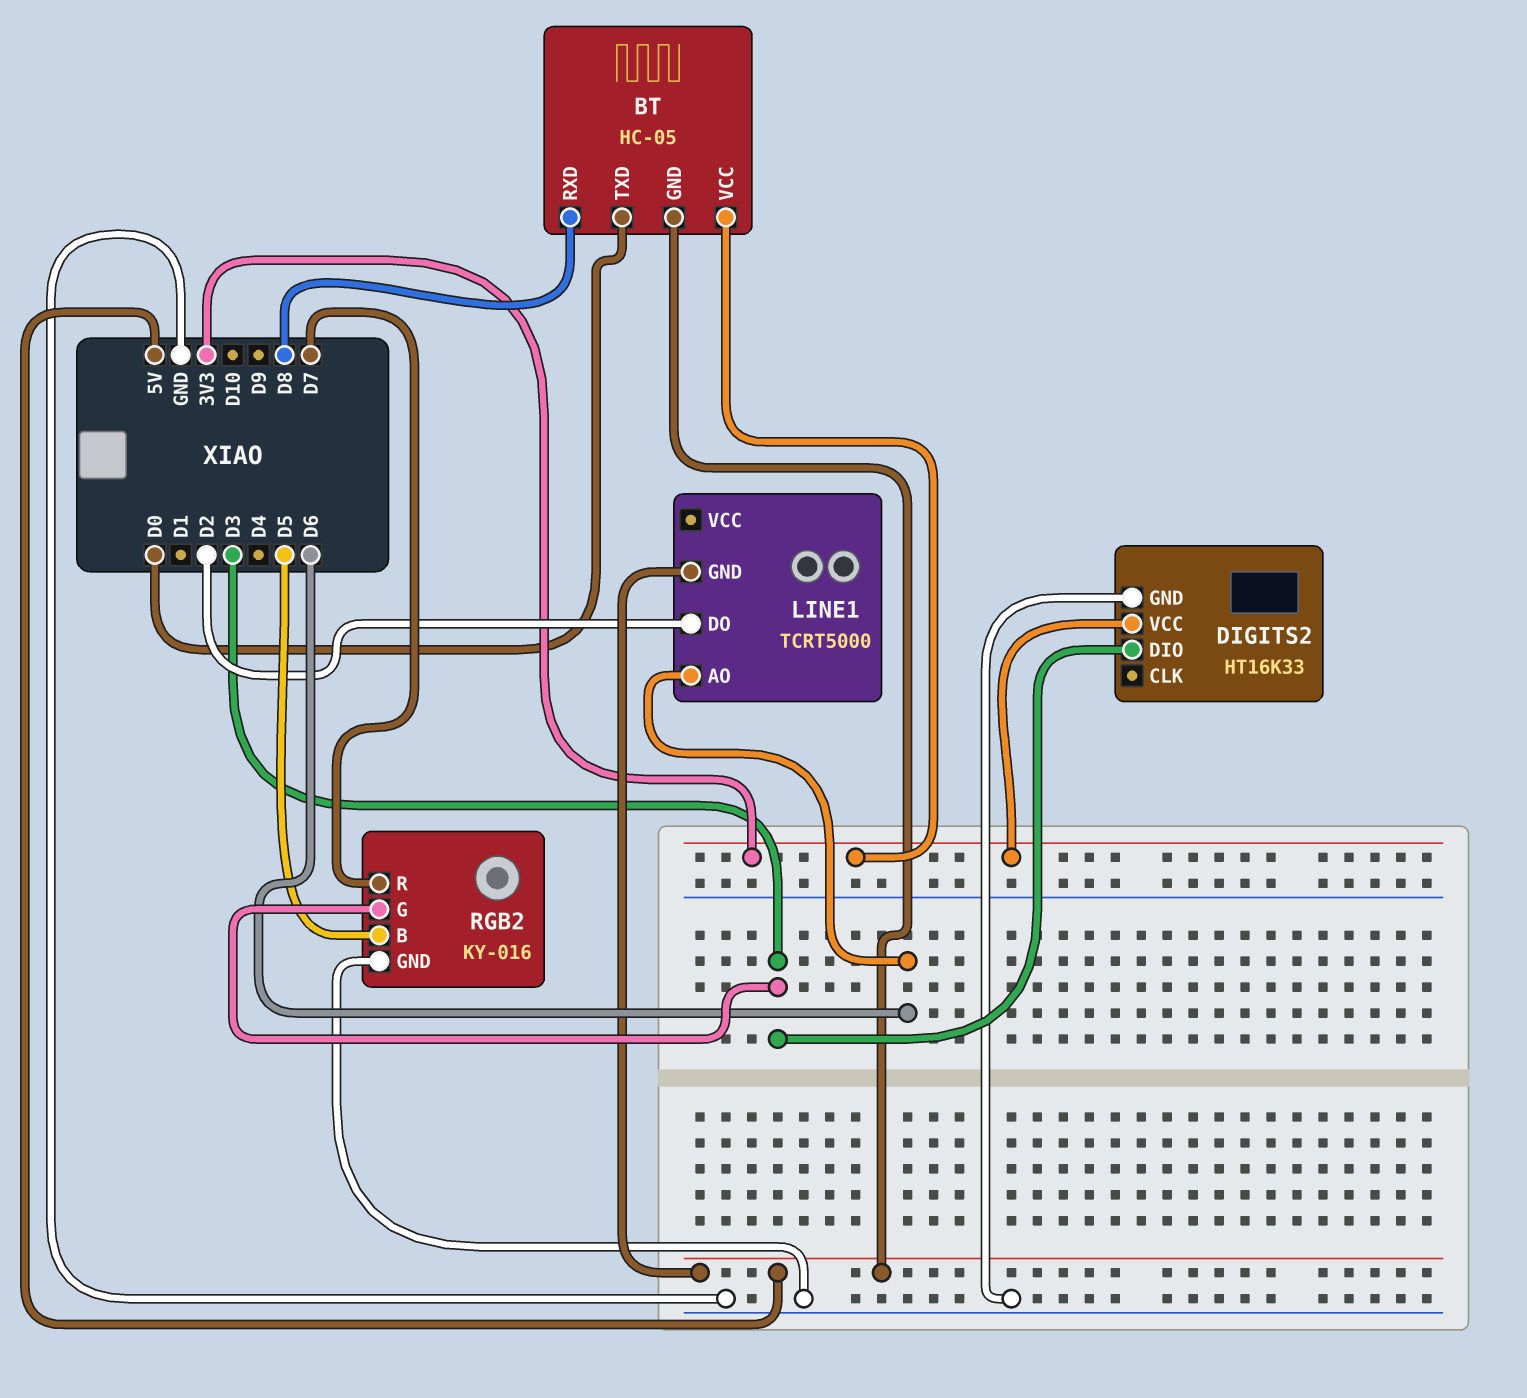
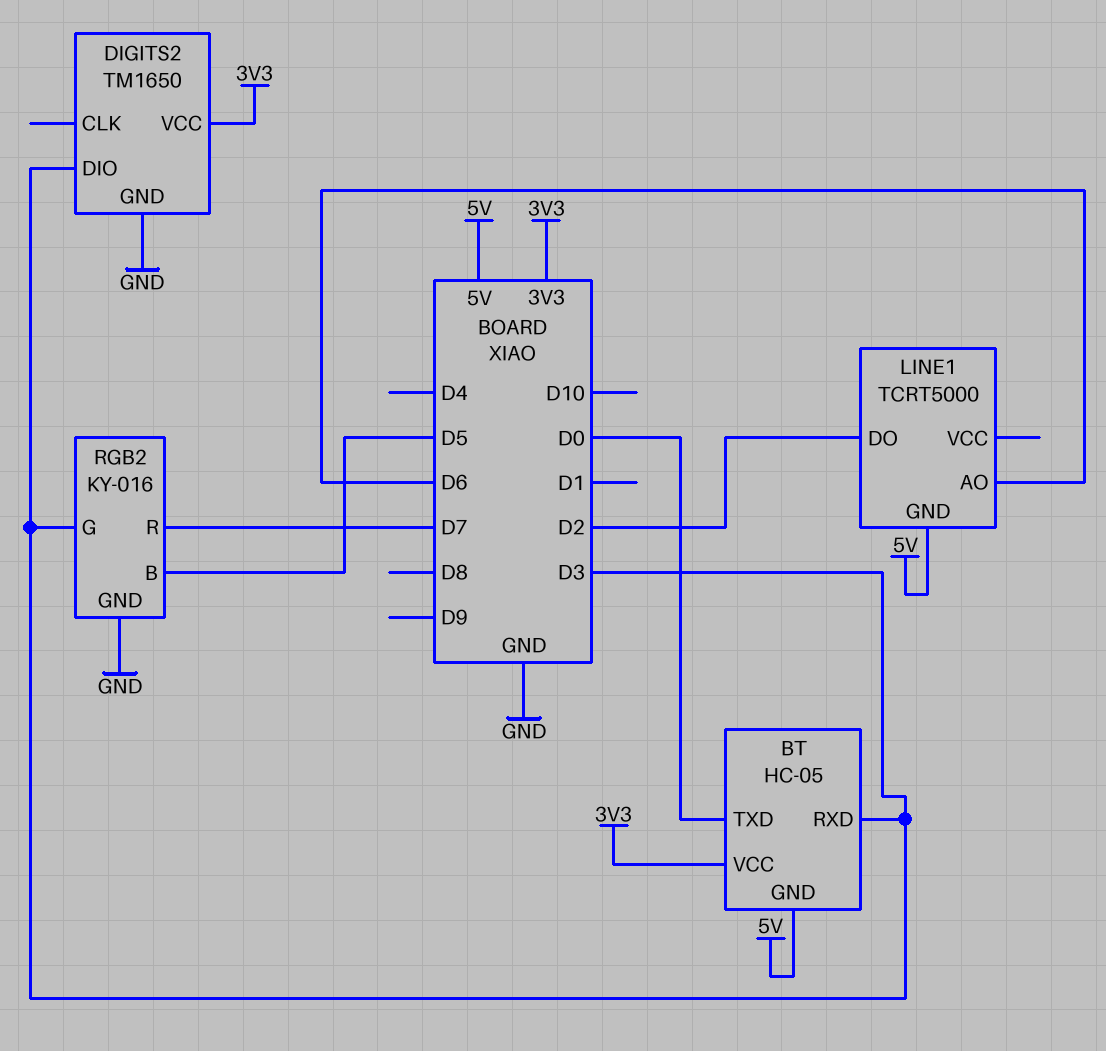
BT pin RXD: D8 -> D3
DIGITS2: HT16K33 -> TM1650

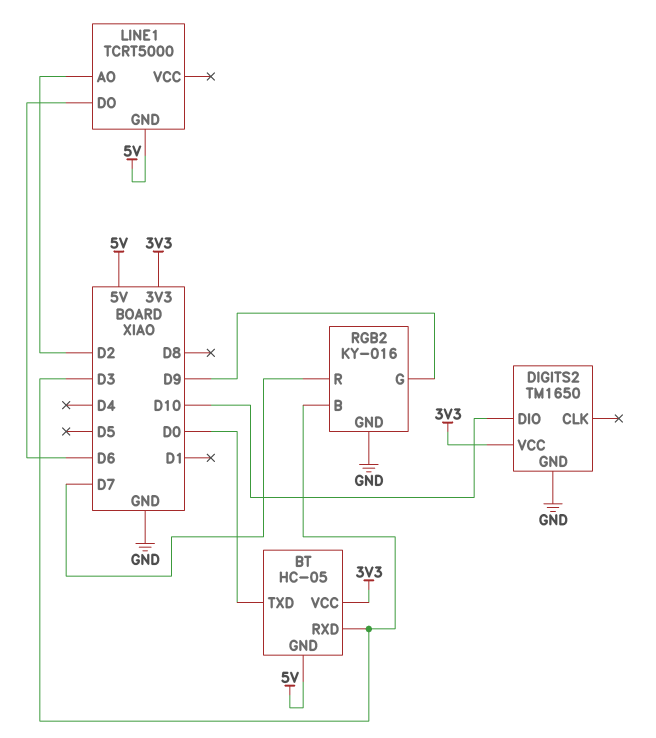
DIGITS2 pin DIO: D3 -> D10
LINE1 pin AO: D6 -> D2
LINE1 pin DO: D2 -> D6
RGB2 pin B: D5 -> D3
RGB2 pin G: D3 -> D9

